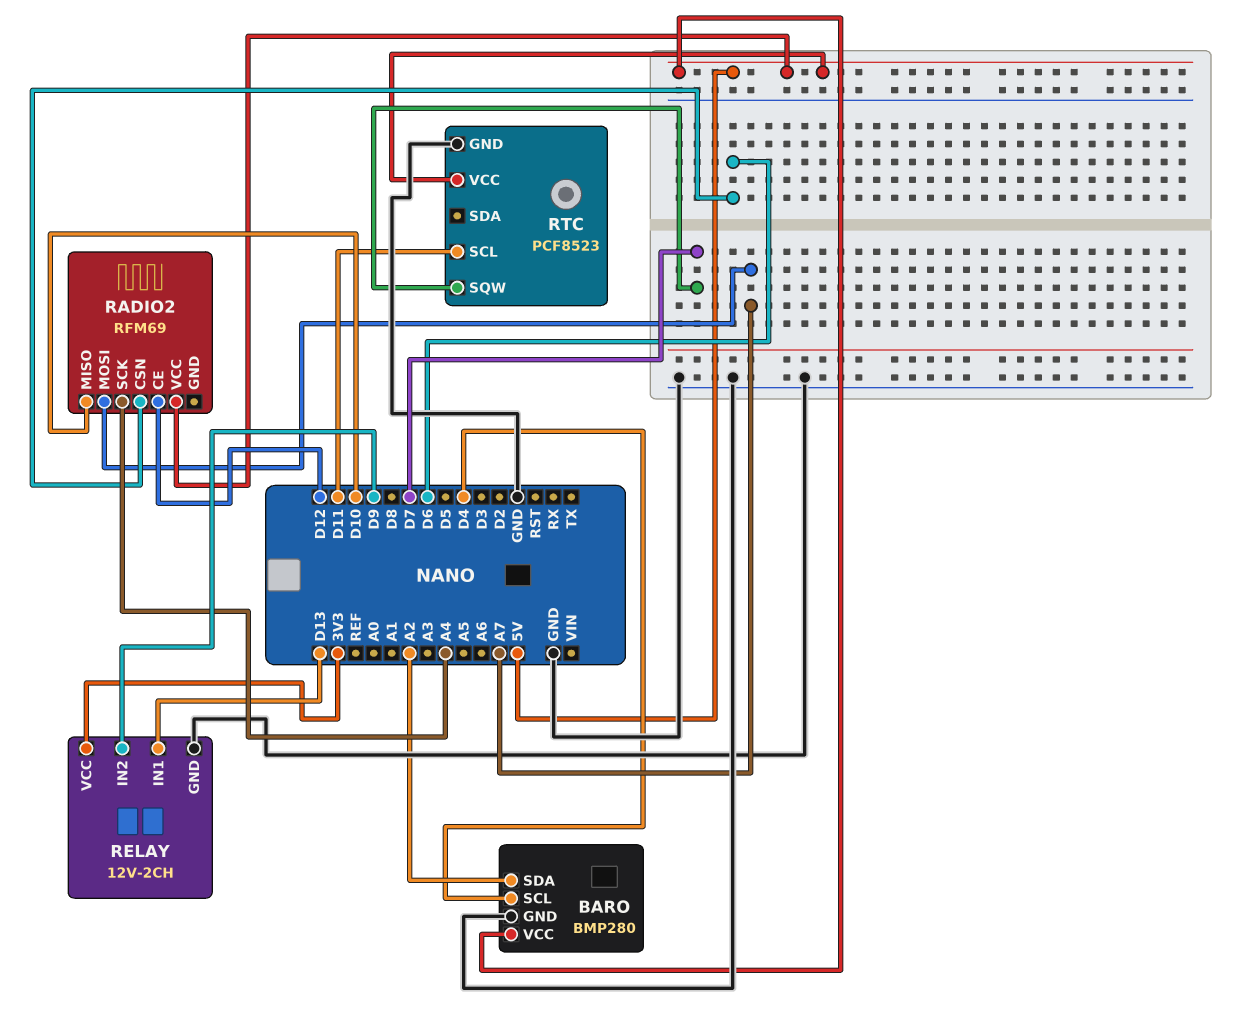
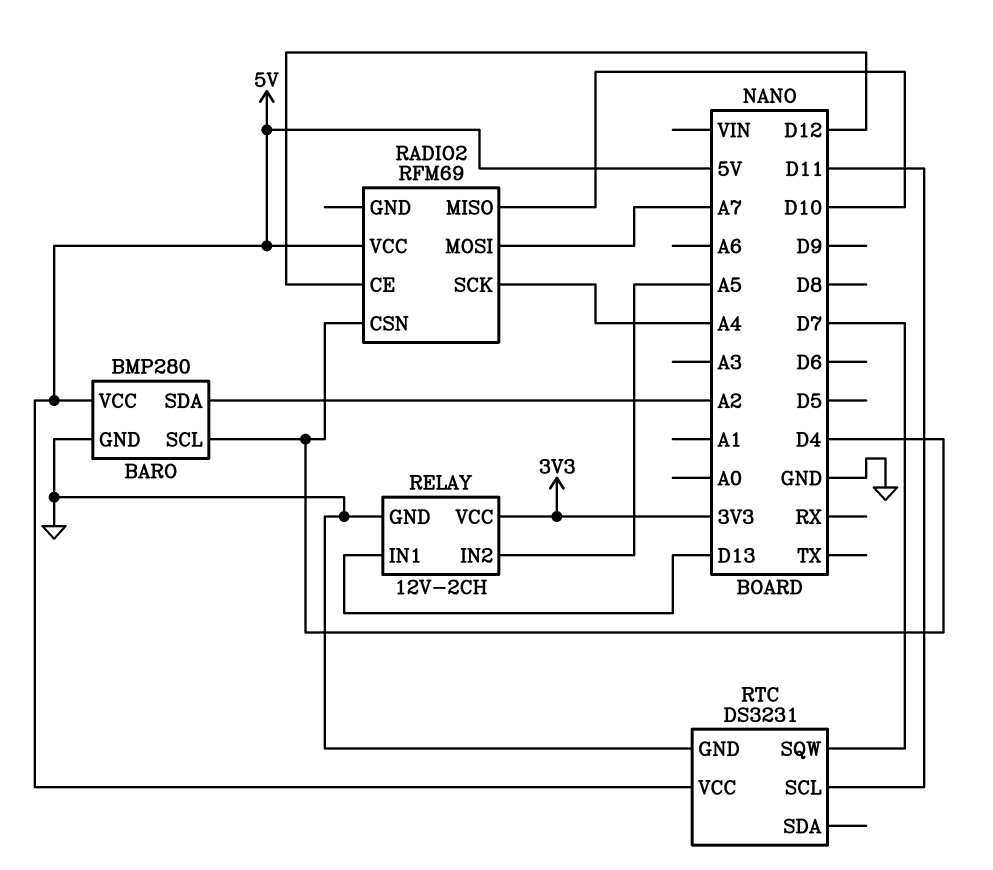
RADIO2 pin CSN: D6 -> D4
RELAY pin IN2: D9 -> A5
RTC: PCF8523 -> DS3231

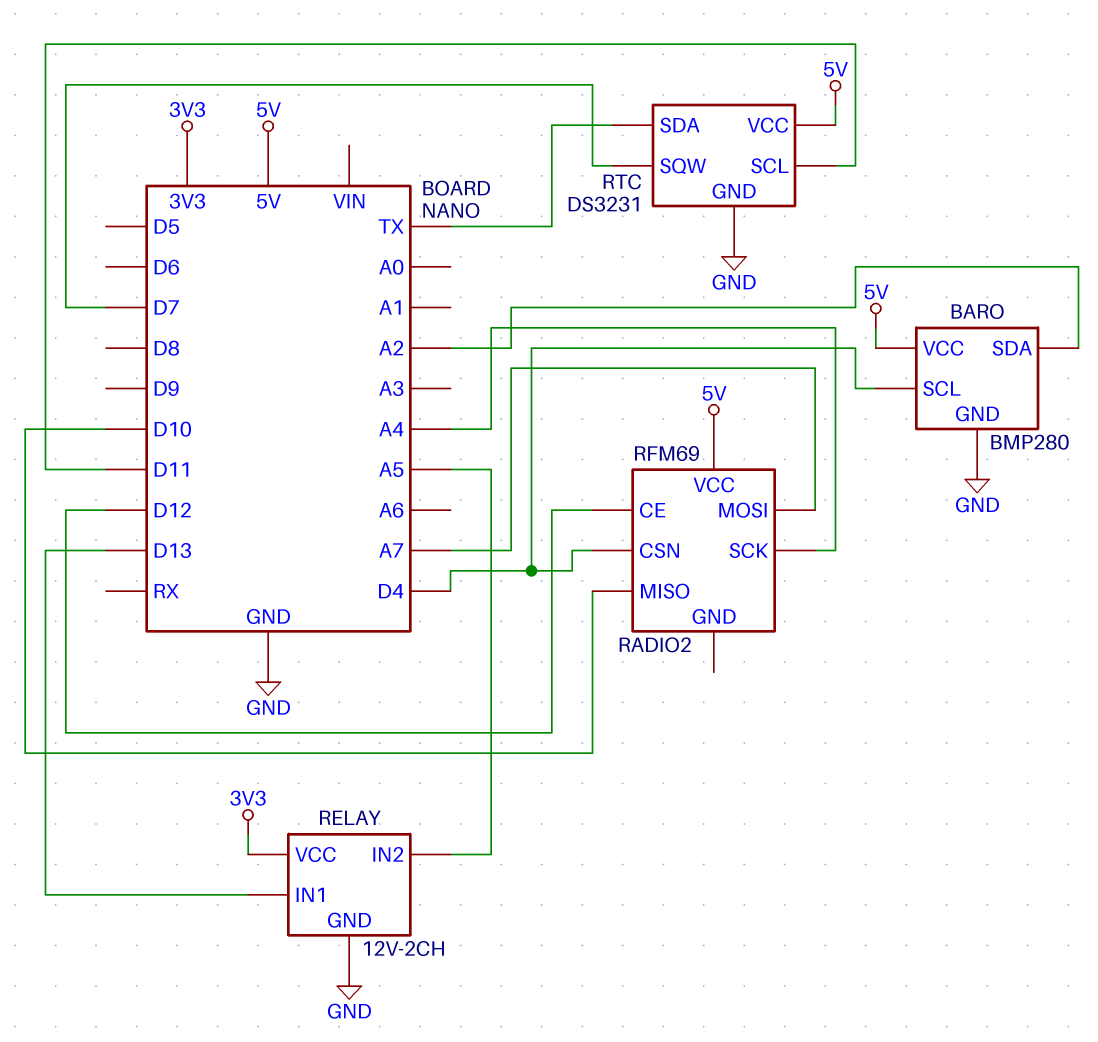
RTC pin SDA: none -> TX

